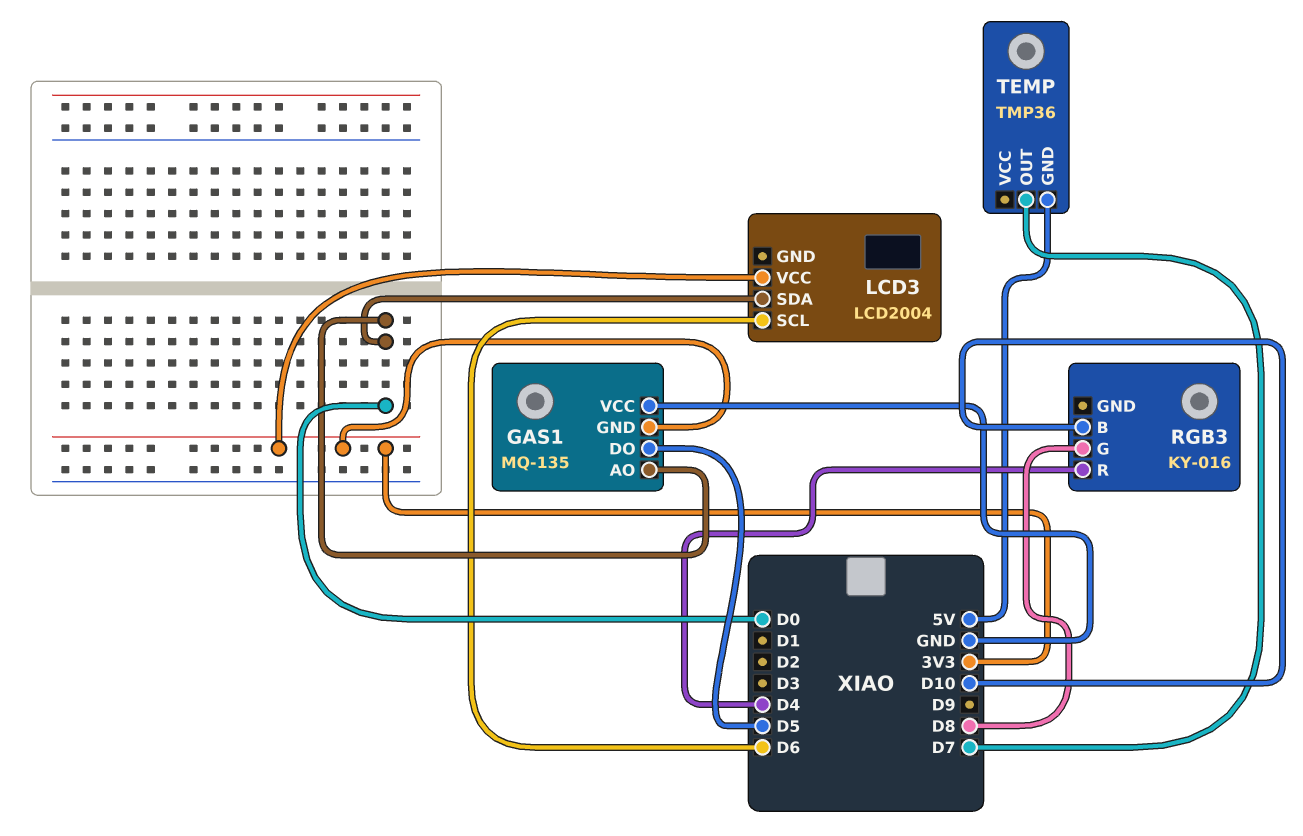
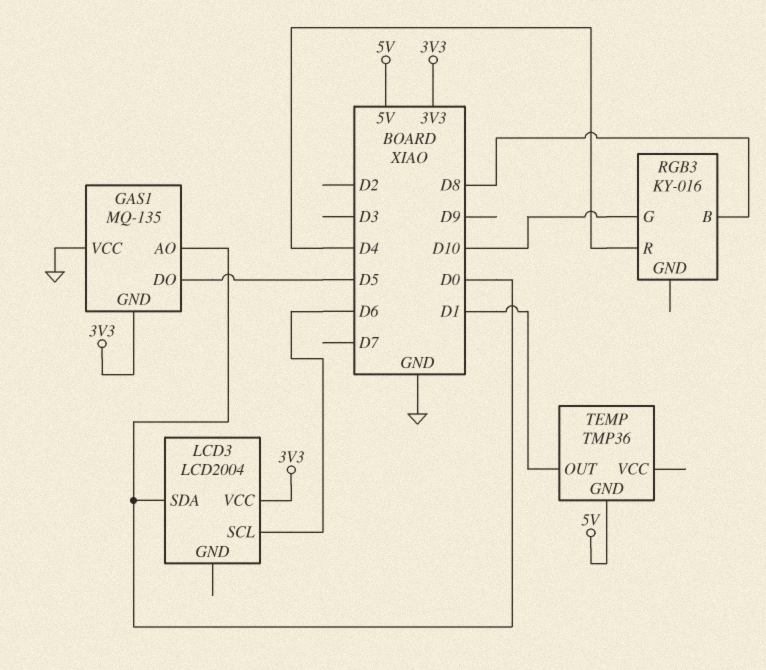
RGB3 pin B: D10 -> D8
RGB3 pin G: D8 -> D10
TEMP pin OUT: D7 -> D1

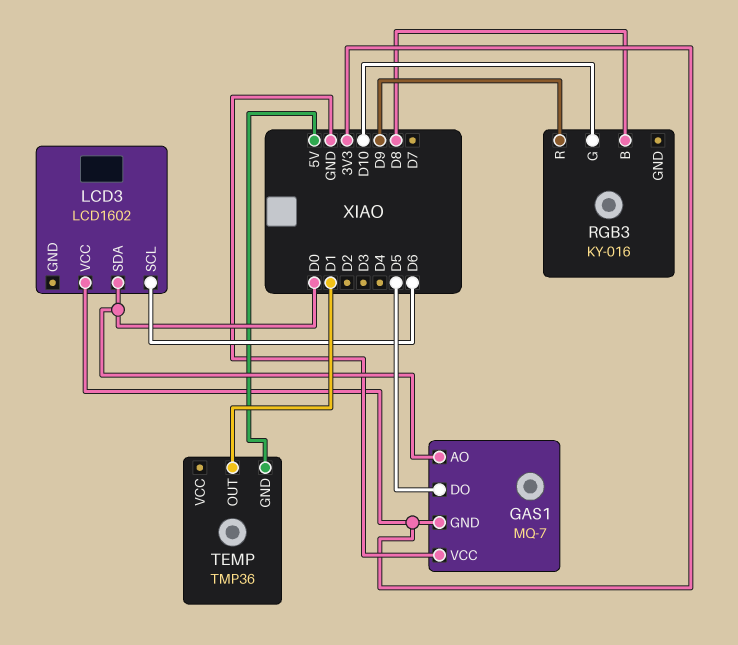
GAS1: MQ-135 -> MQ-7
LCD3: LCD2004 -> LCD1602
RGB3 pin R: D4 -> D9

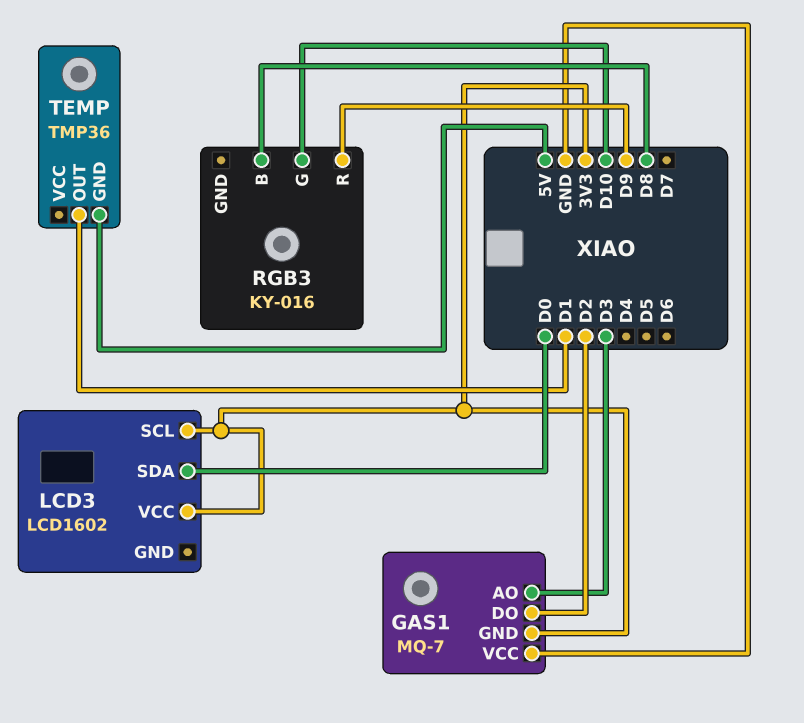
GAS1 pin AO: D0 -> D3
GAS1 pin DO: D5 -> D2
LCD3 pin SCL: D6 -> 3V3

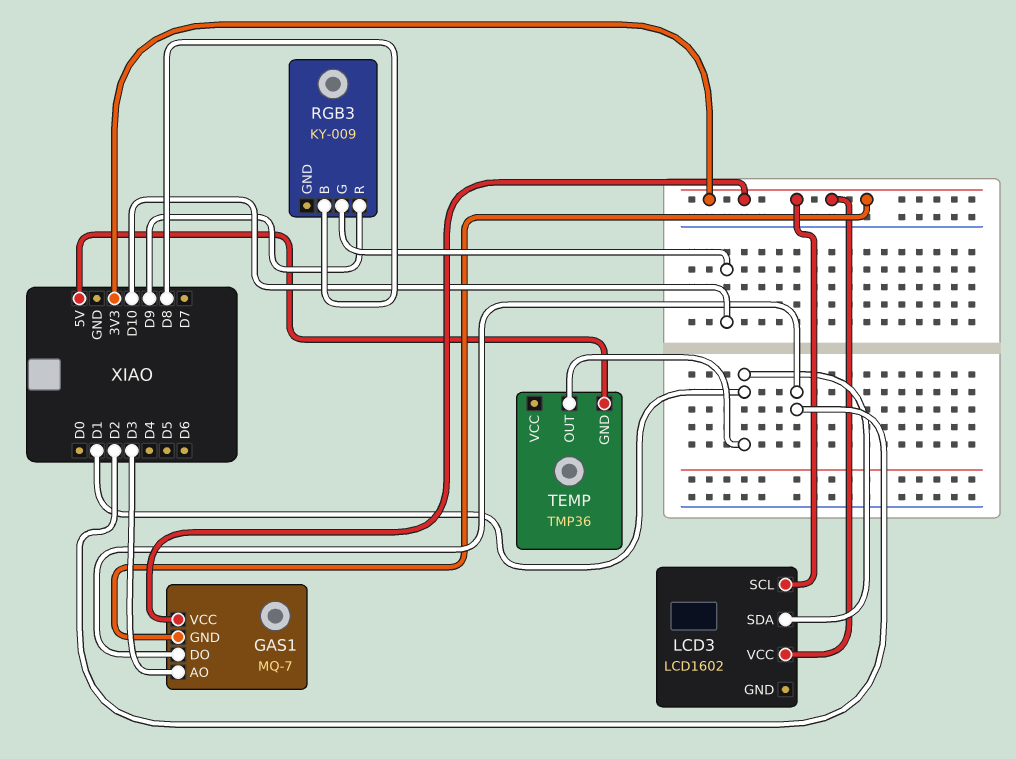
GAS1 pin VCC: GND -> 3V3
LCD3 pin SDA: D0 -> D1
RGB3: KY-016 -> KY-009

